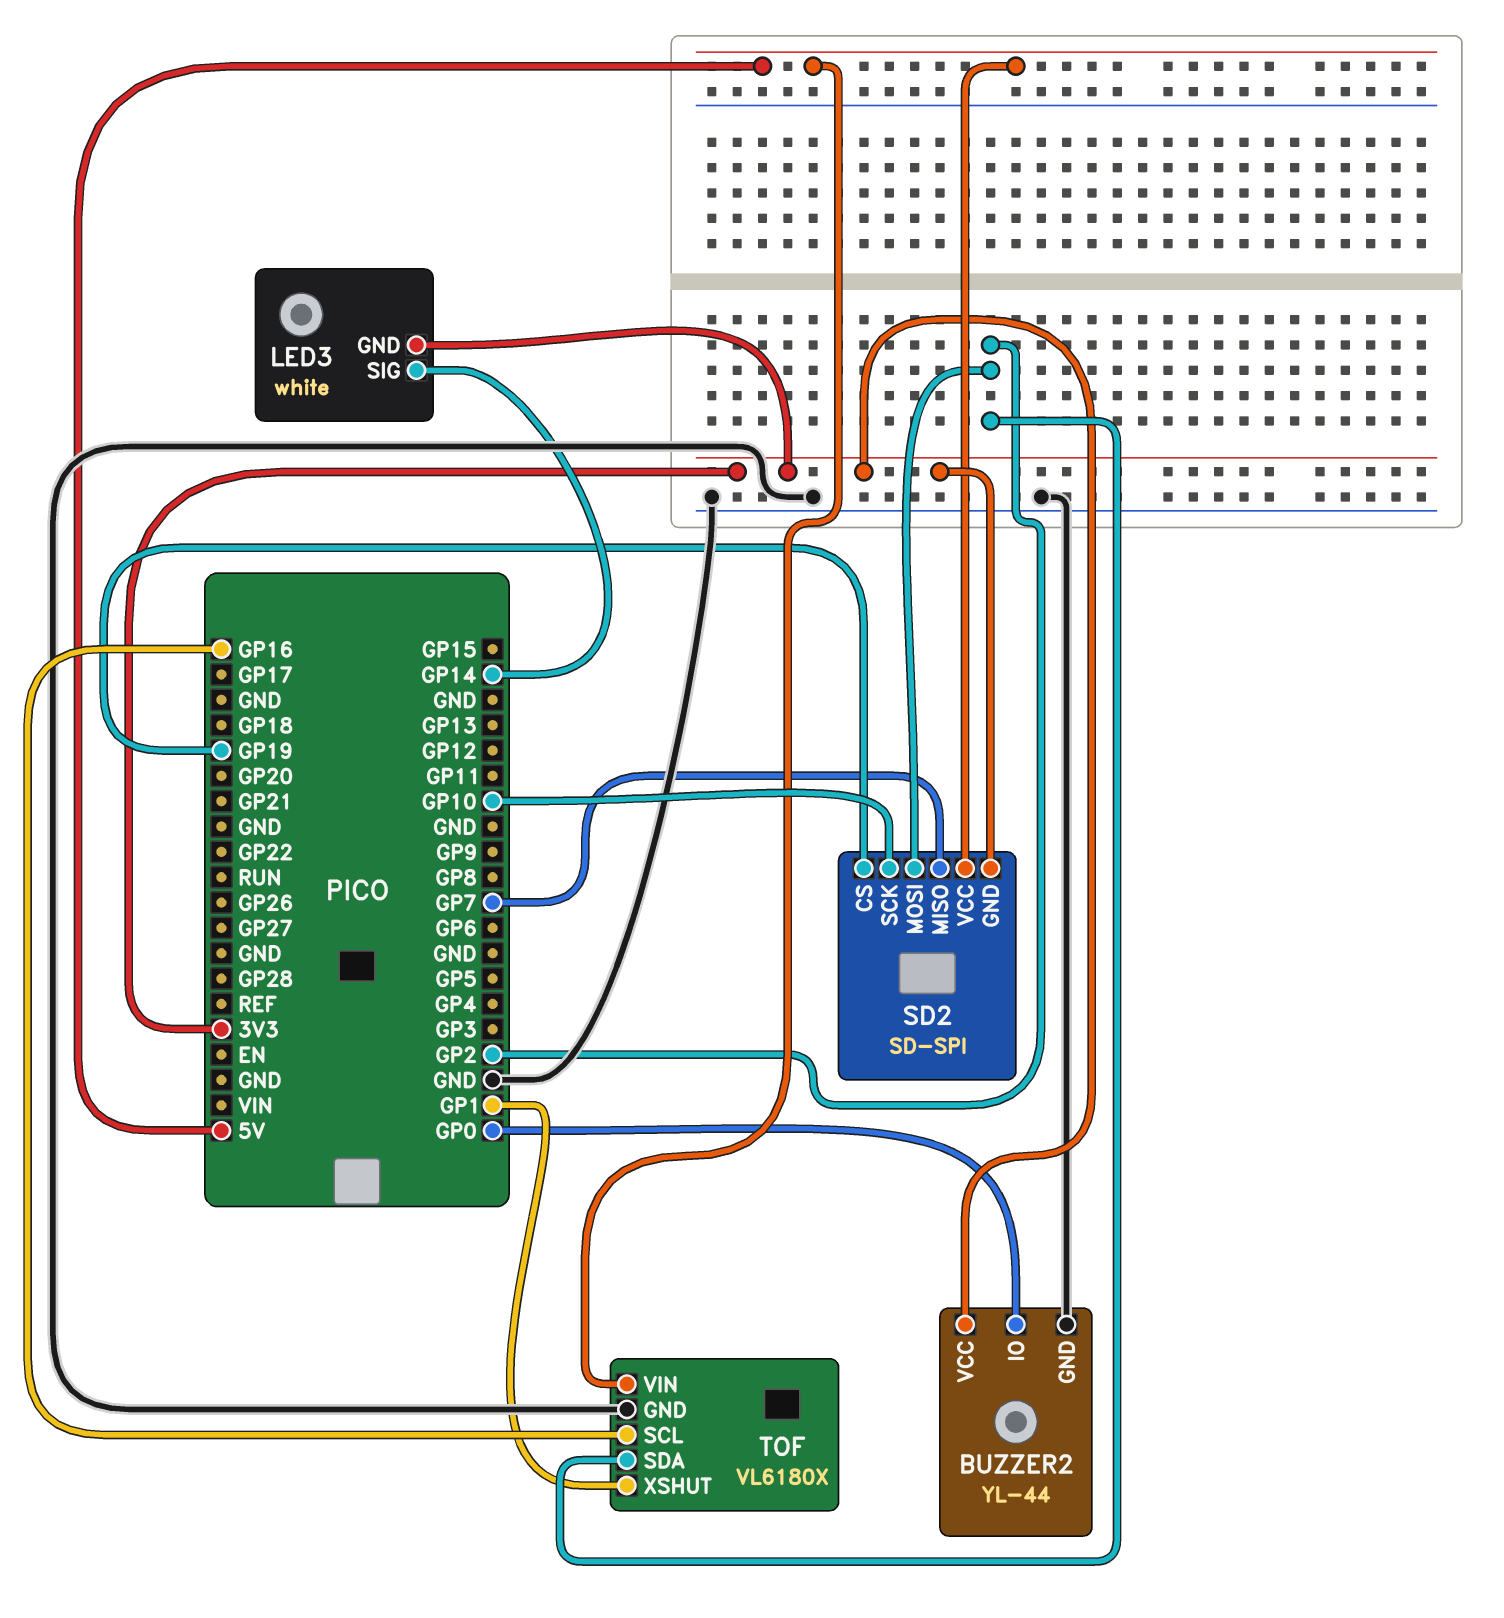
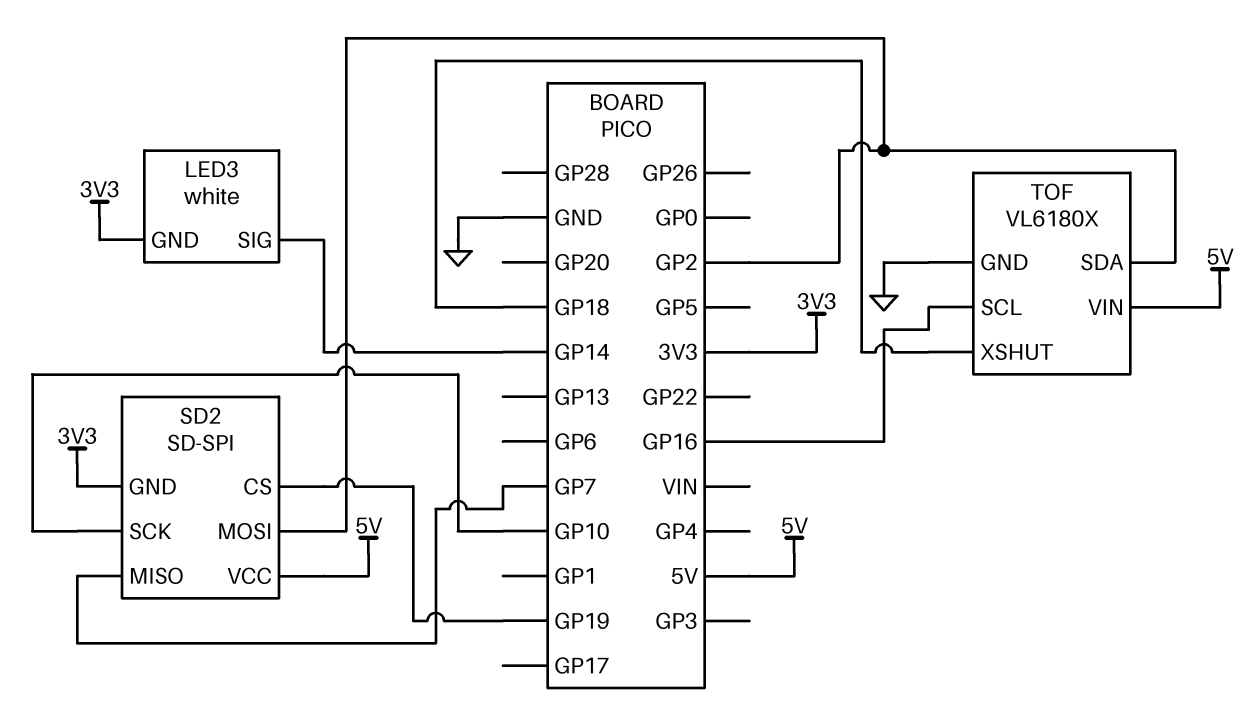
BUZZER2: YL-44 -> none
BUZZER2 pin GND: GND -> none
BUZZER2 pin IO: GP0 -> none
BUZZER2 pin VCC: 3V3 -> none
TOF pin XSHUT: GP1 -> GP18

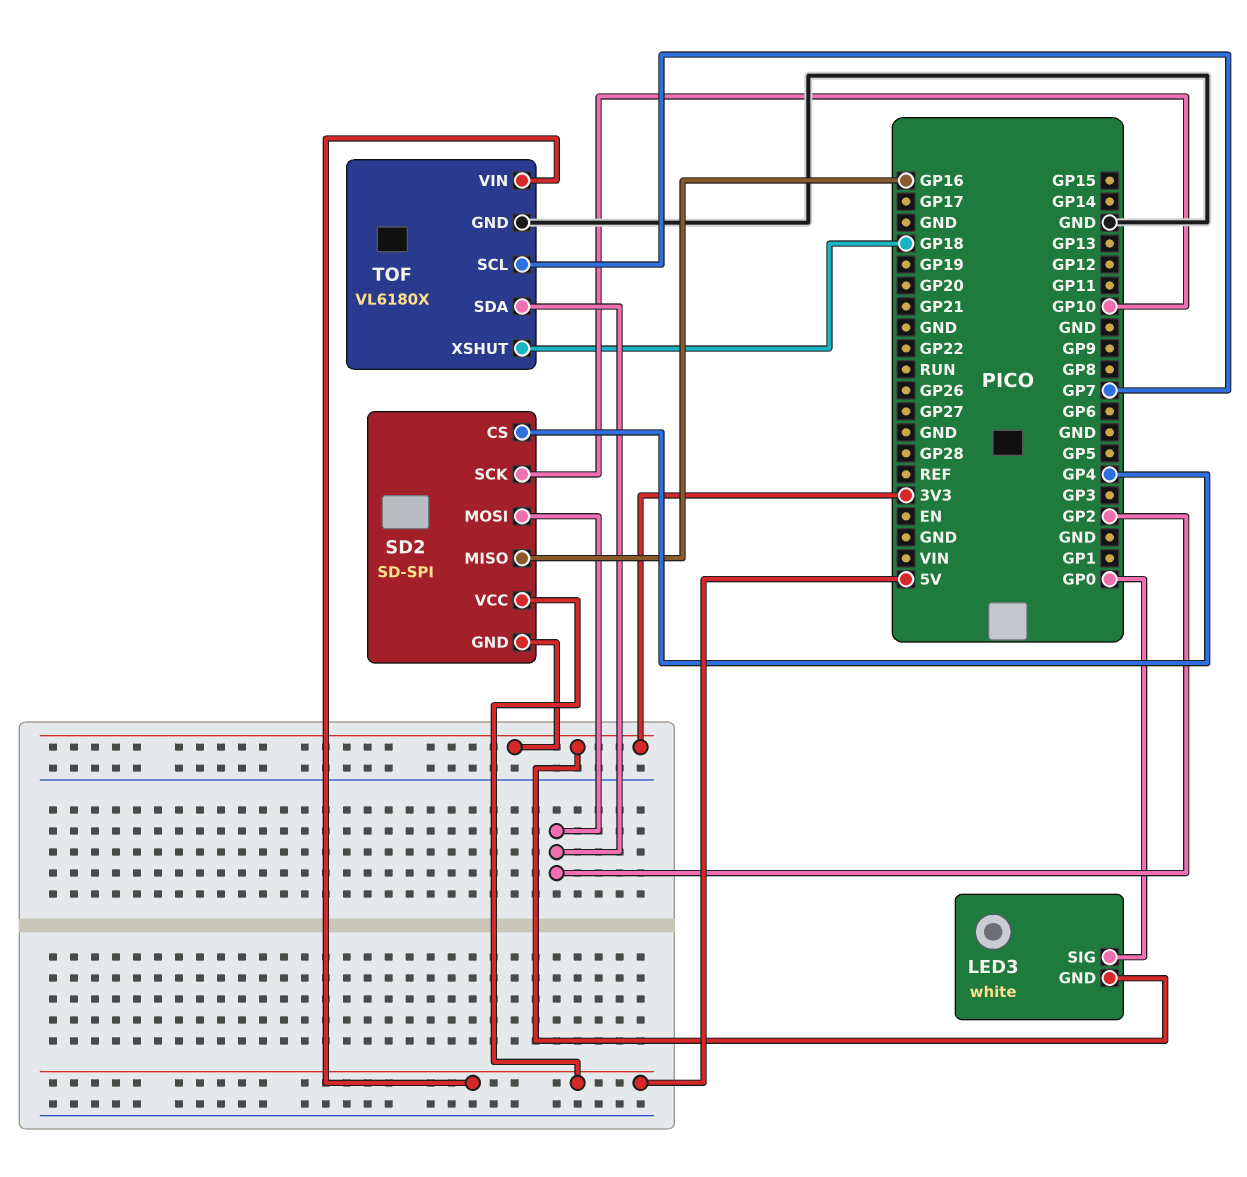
LED3 pin SIG: GP14 -> GP0
SD2 pin CS: GP19 -> GP4
SD2 pin MISO: GP7 -> GP16
TOF pin SCL: GP16 -> GP7

